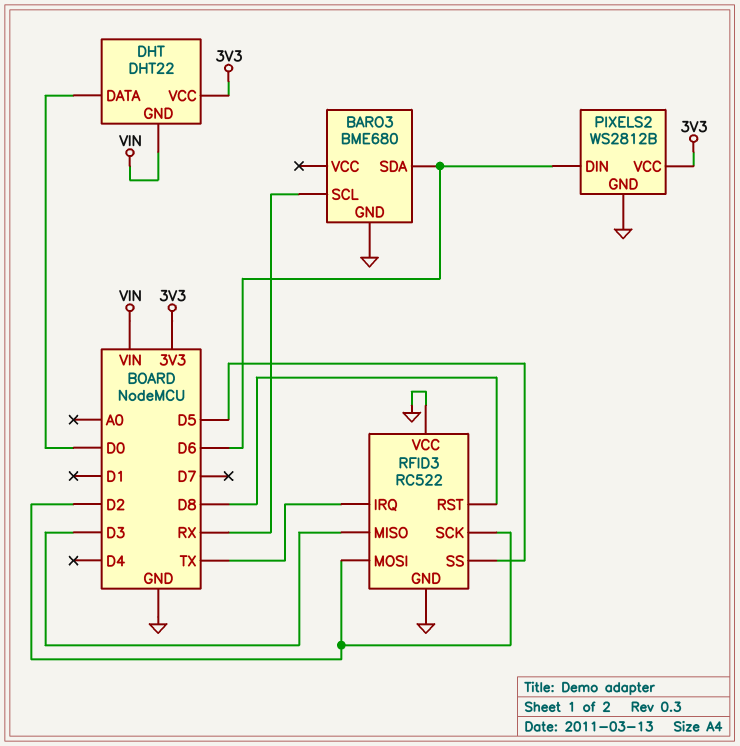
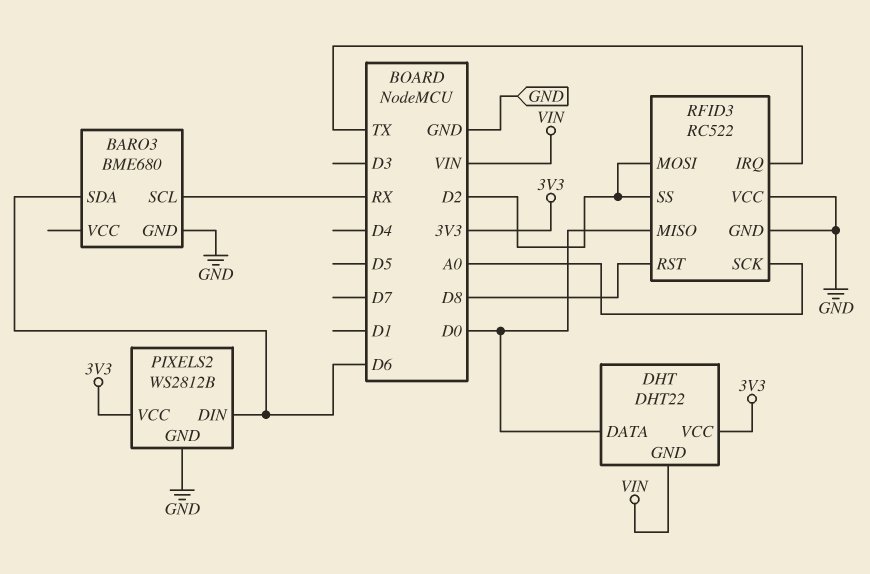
RFID3 pin MISO: D3 -> D0
RFID3 pin SCK: D2 -> A0
RFID3 pin SS: D5 -> D2

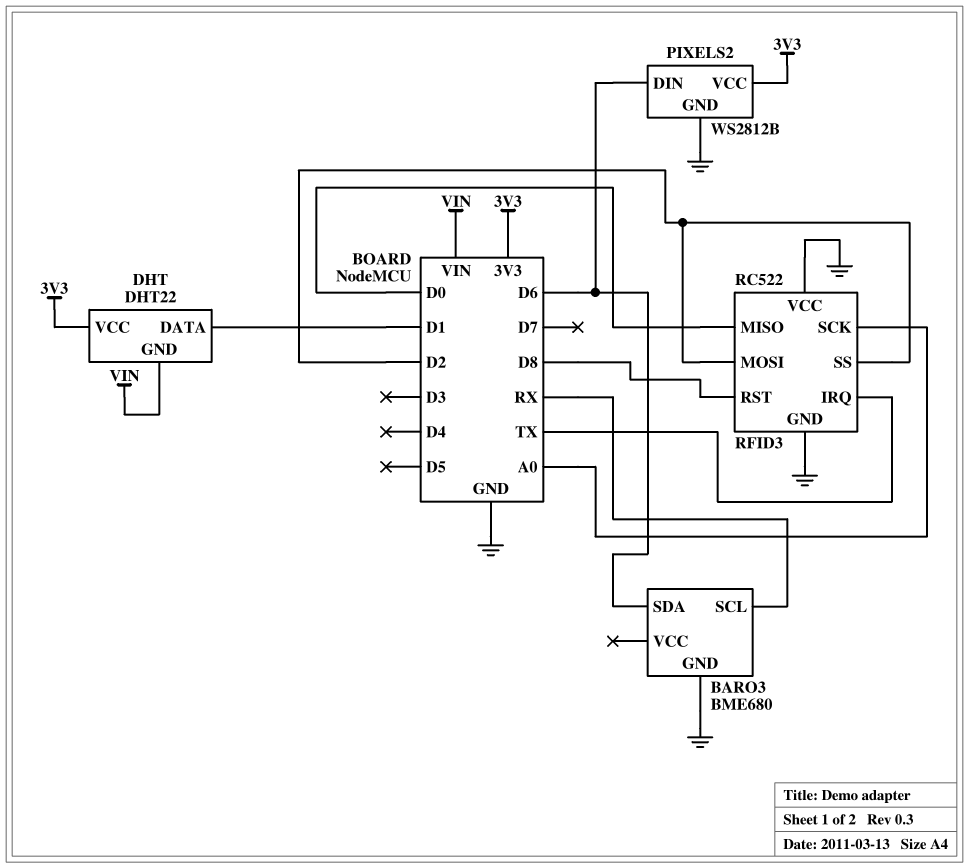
DHT pin DATA: D0 -> D1

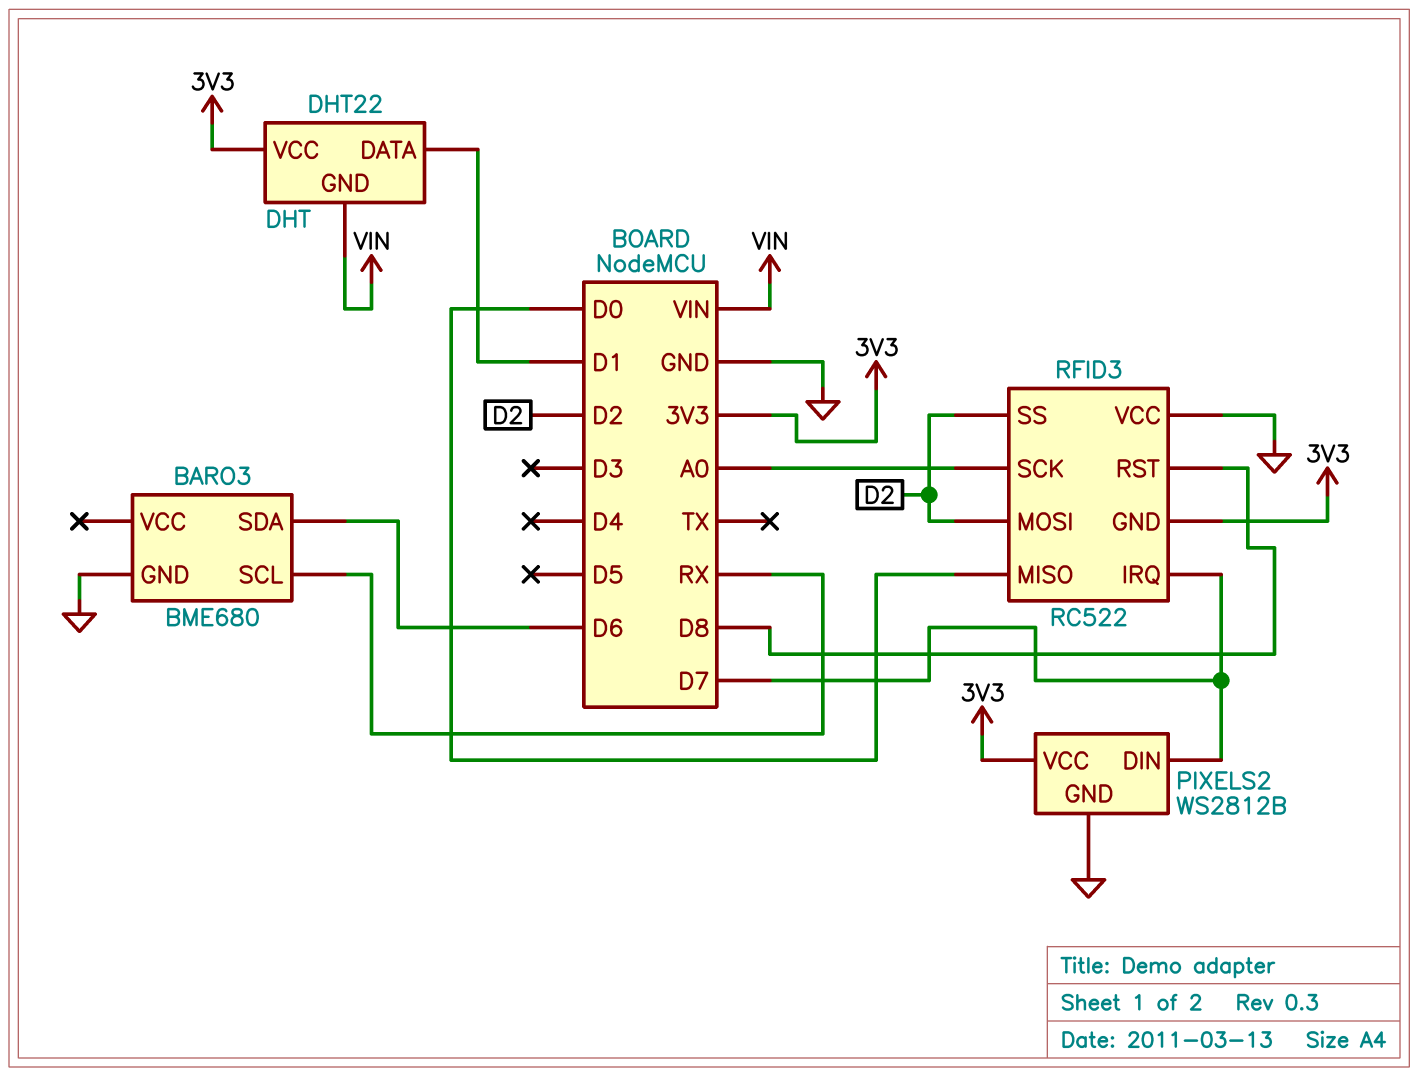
PIXELS2 pin DIN: D6 -> D7
RFID3 pin GND: GND -> 3V3
RFID3 pin IRQ: TX -> D7

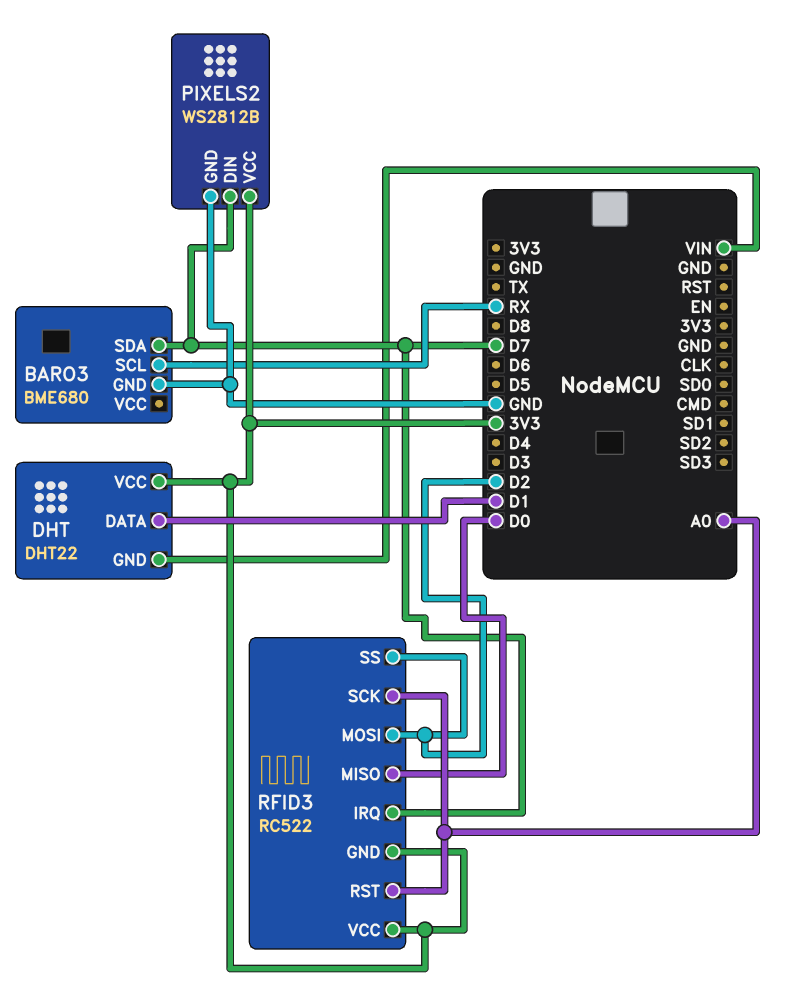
BARO3 pin SDA: D6 -> D7
RFID3 pin RST: D8 -> A0
RFID3 pin VCC: GND -> 3V3

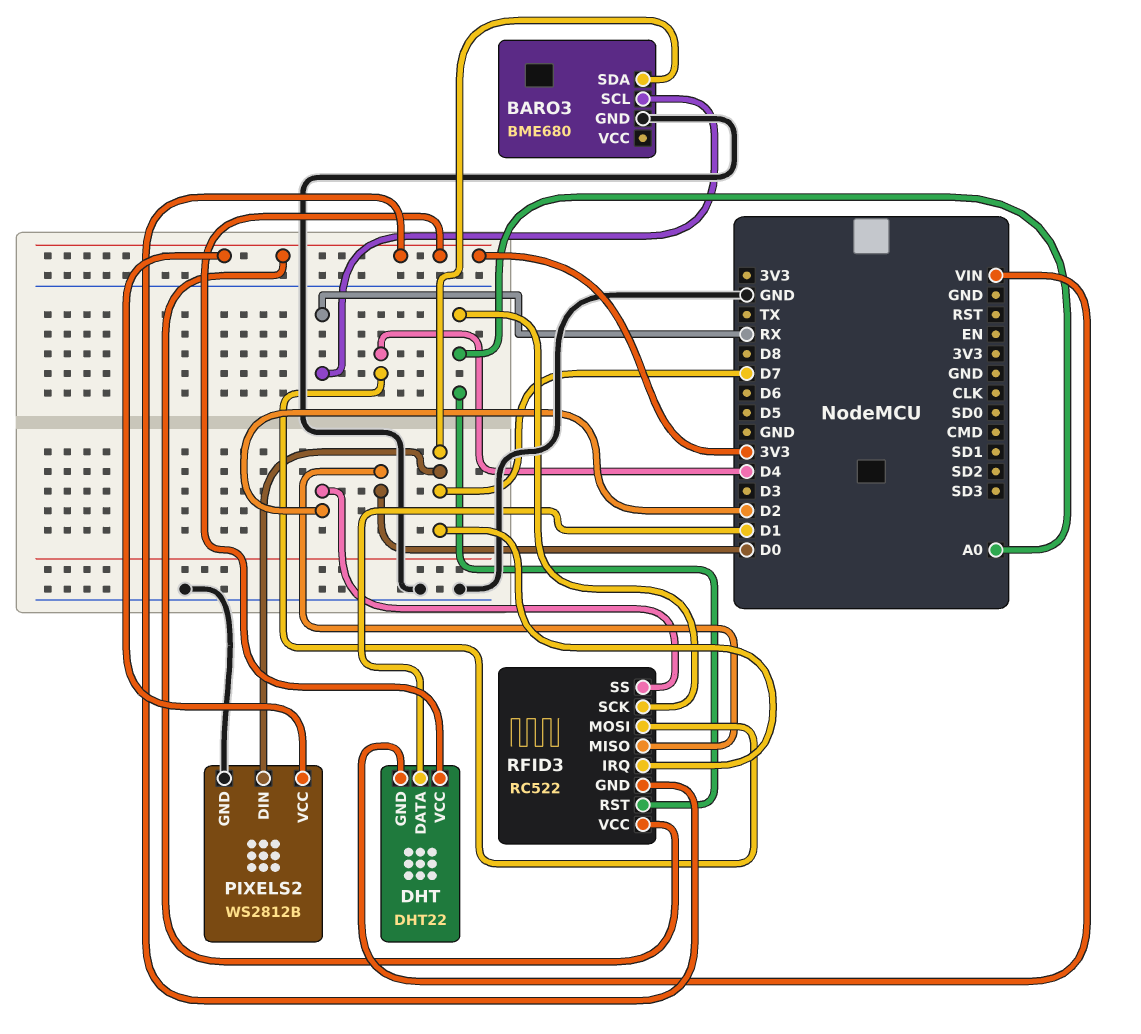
RFID3 pin MOSI: D2 -> D4

